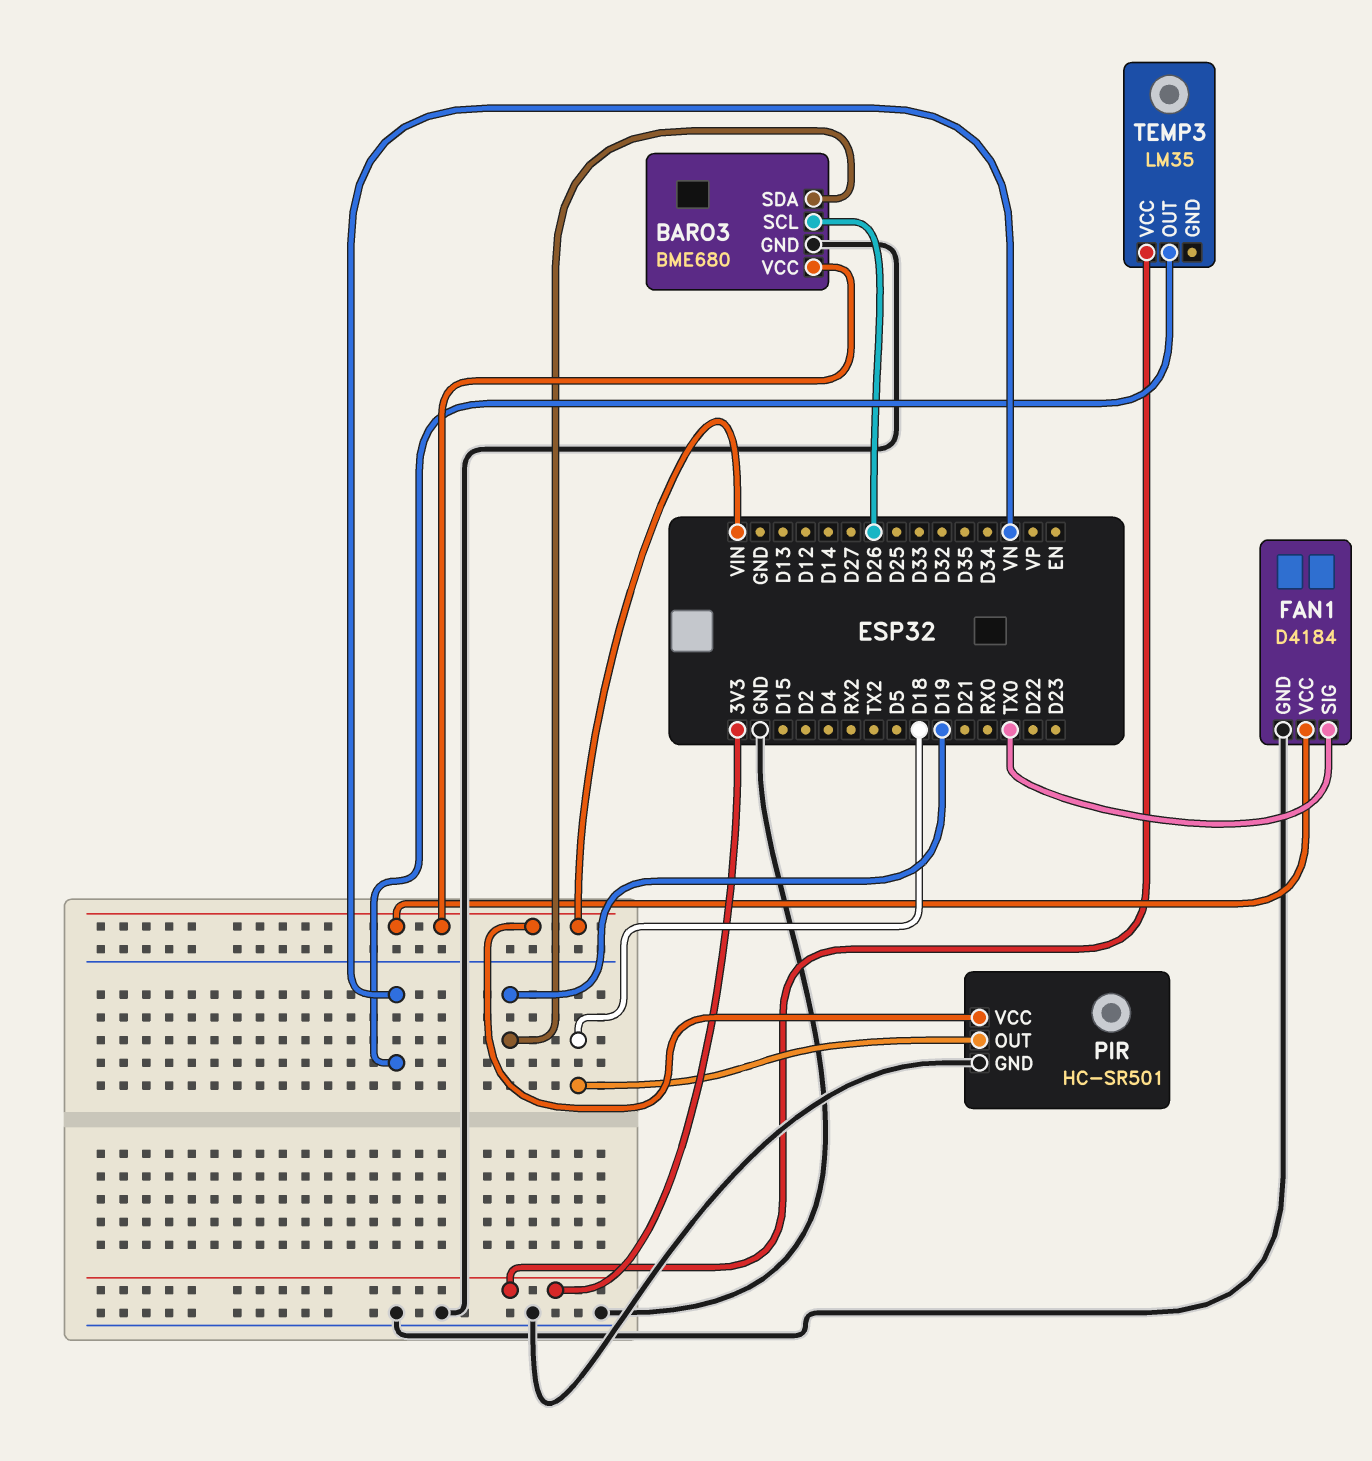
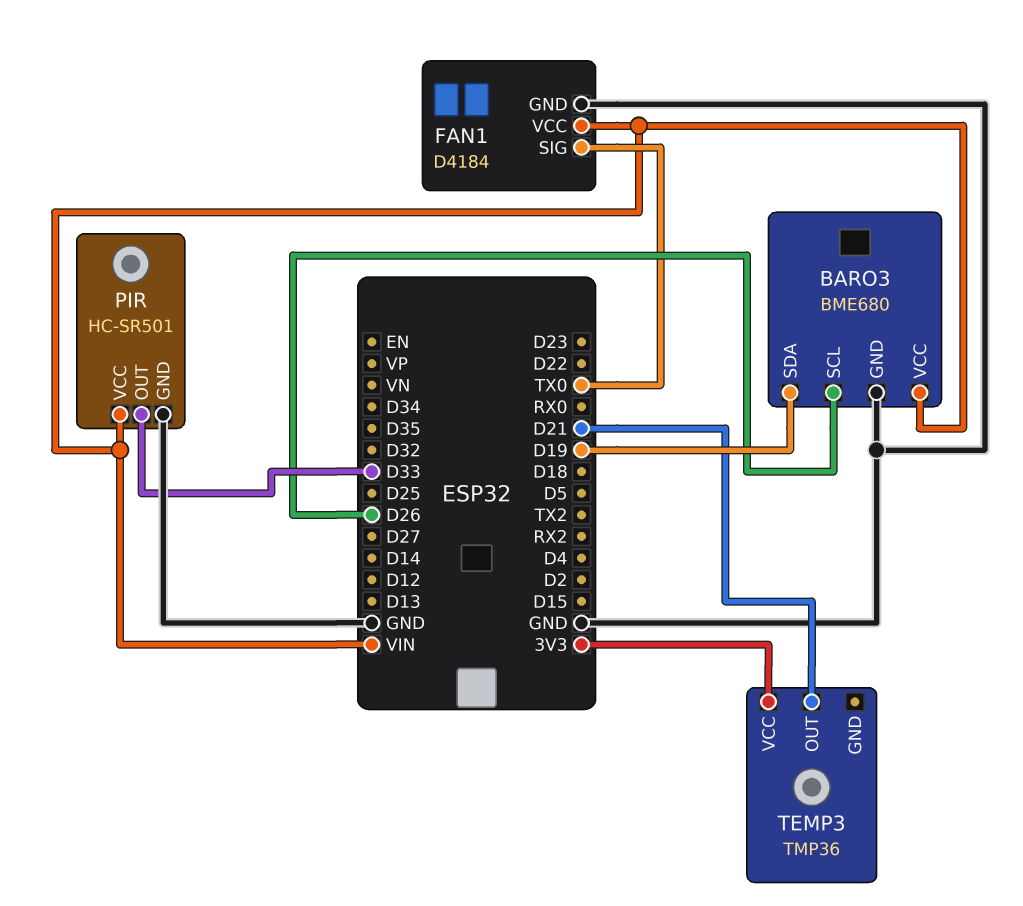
PIR pin OUT: D18 -> D33
TEMP3: LM35 -> TMP36
TEMP3 pin OUT: VN -> D21

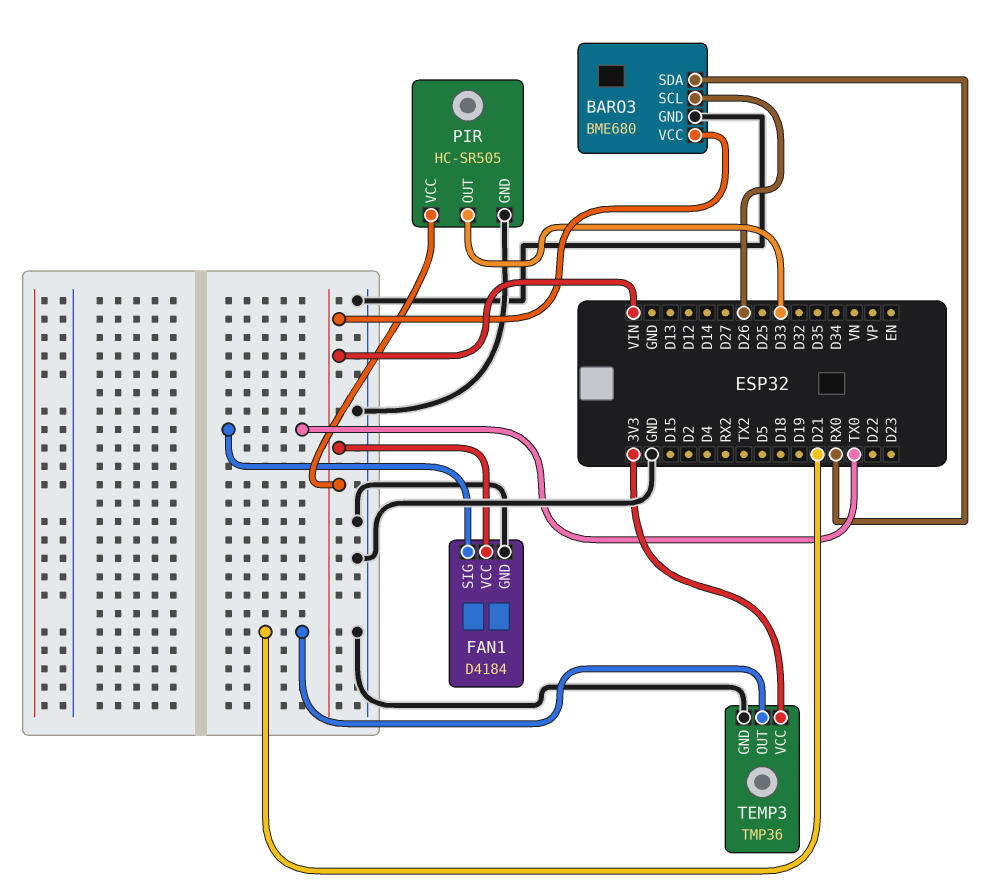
BARO3 pin SDA: D19 -> RX0
PIR: HC-SR501 -> HC-SR505
TEMP3 pin GND: none -> GND

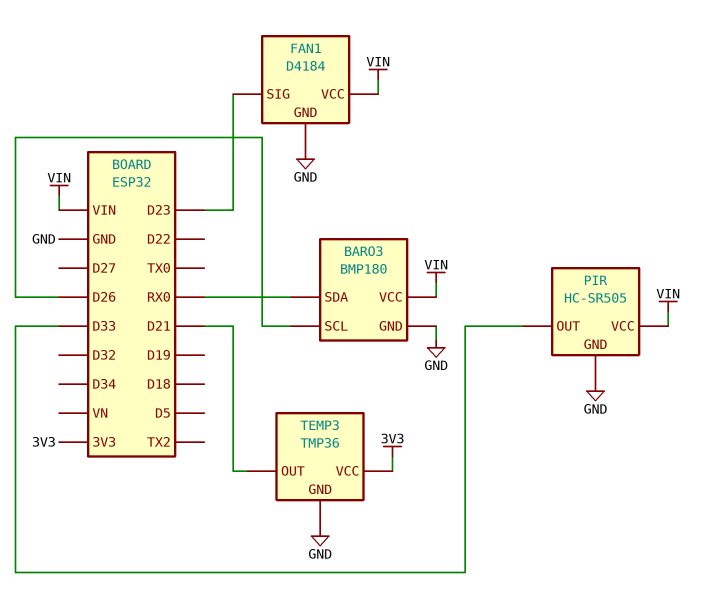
BARO3: BME680 -> BMP180
FAN1 pin SIG: TX0 -> D23

